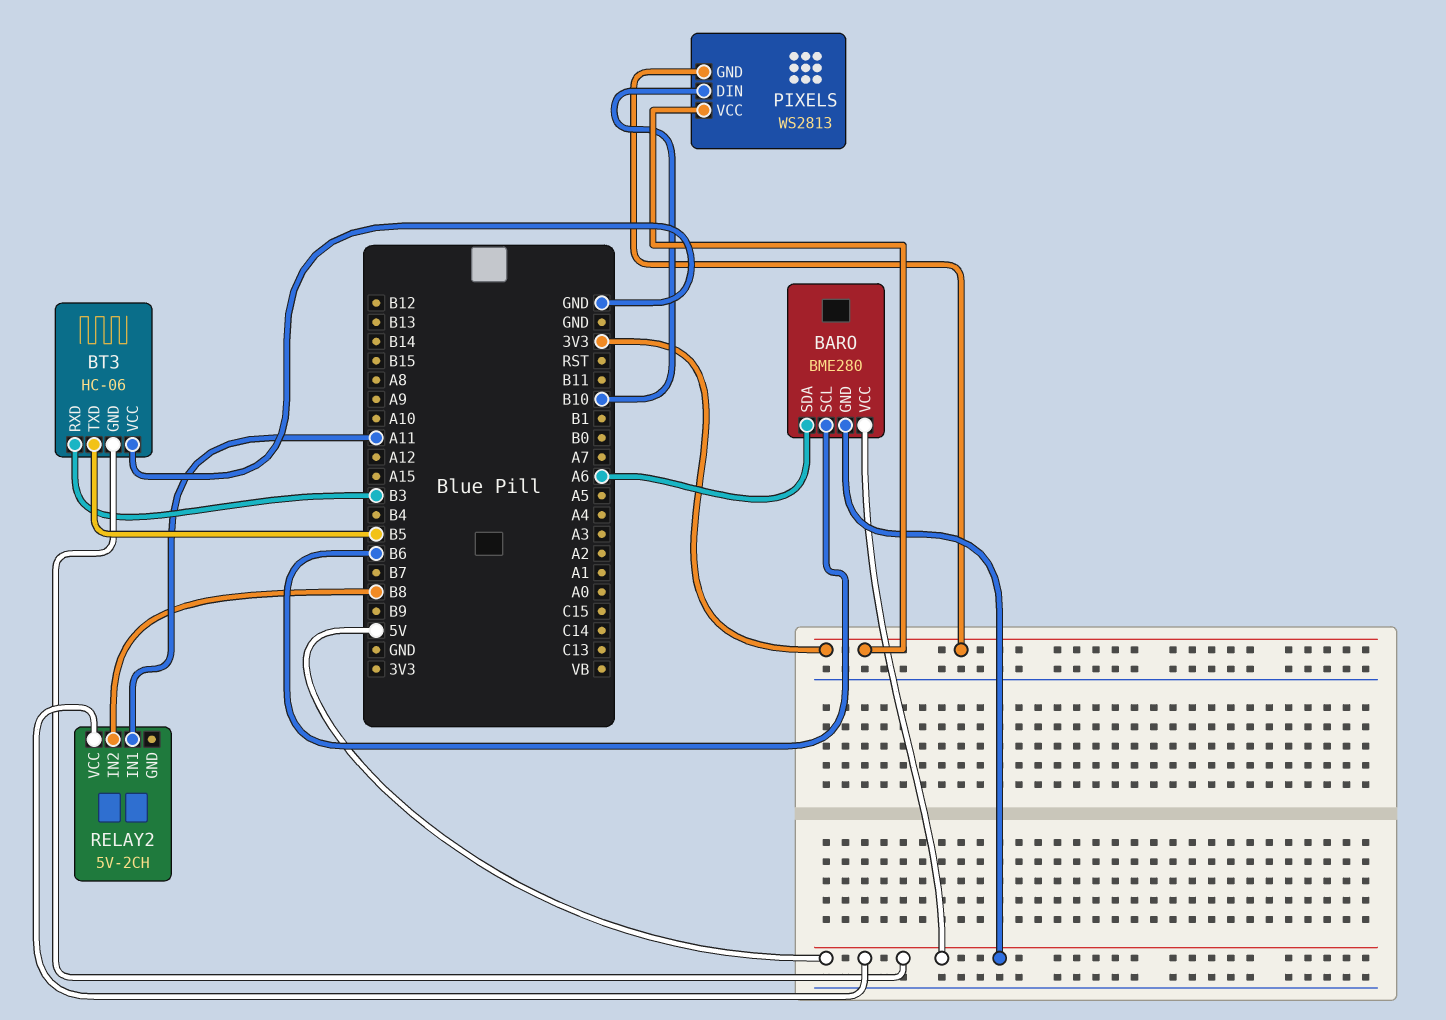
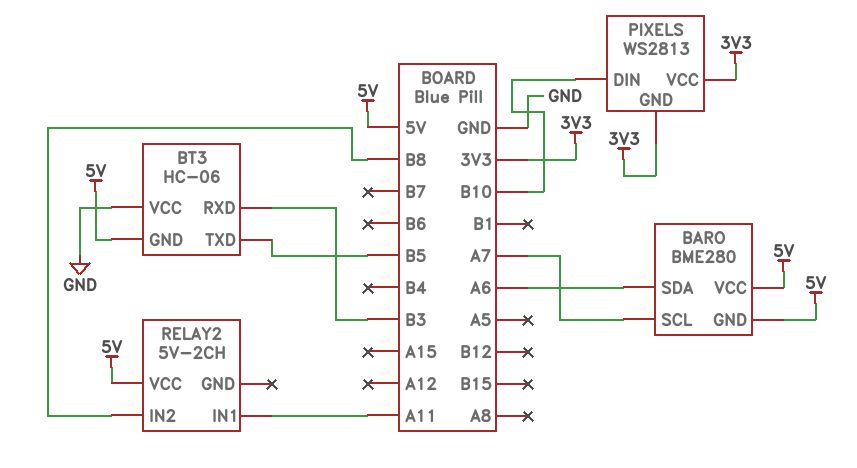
BARO pin SCL: B6 -> A7

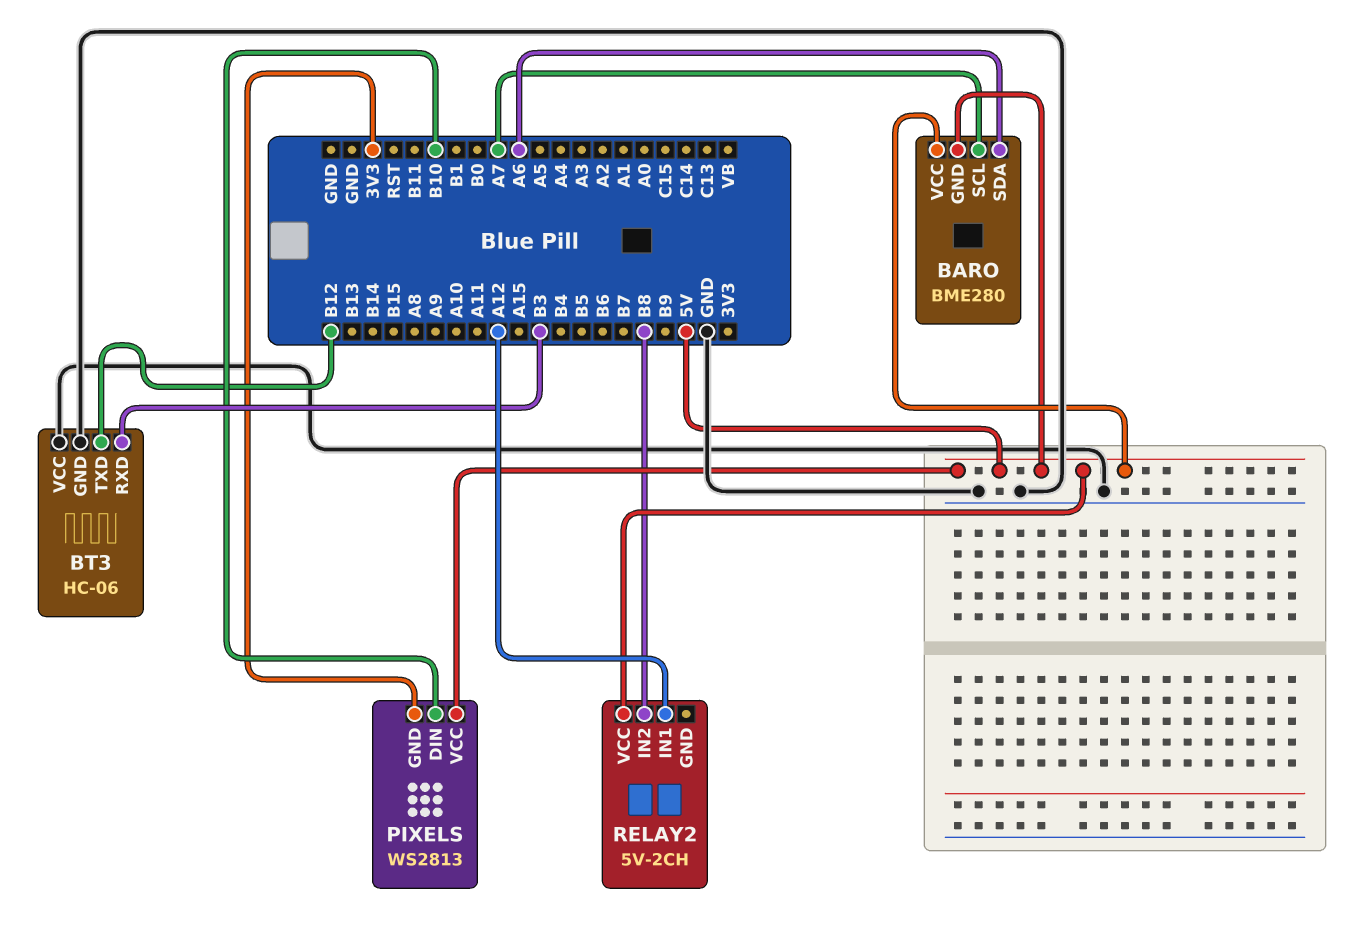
BT3 pin GND: 5V -> GND
BT3 pin TXD: B5 -> B12
PIXELS pin VCC: 3V3 -> 5V
RELAY2 pin IN1: A11 -> A12

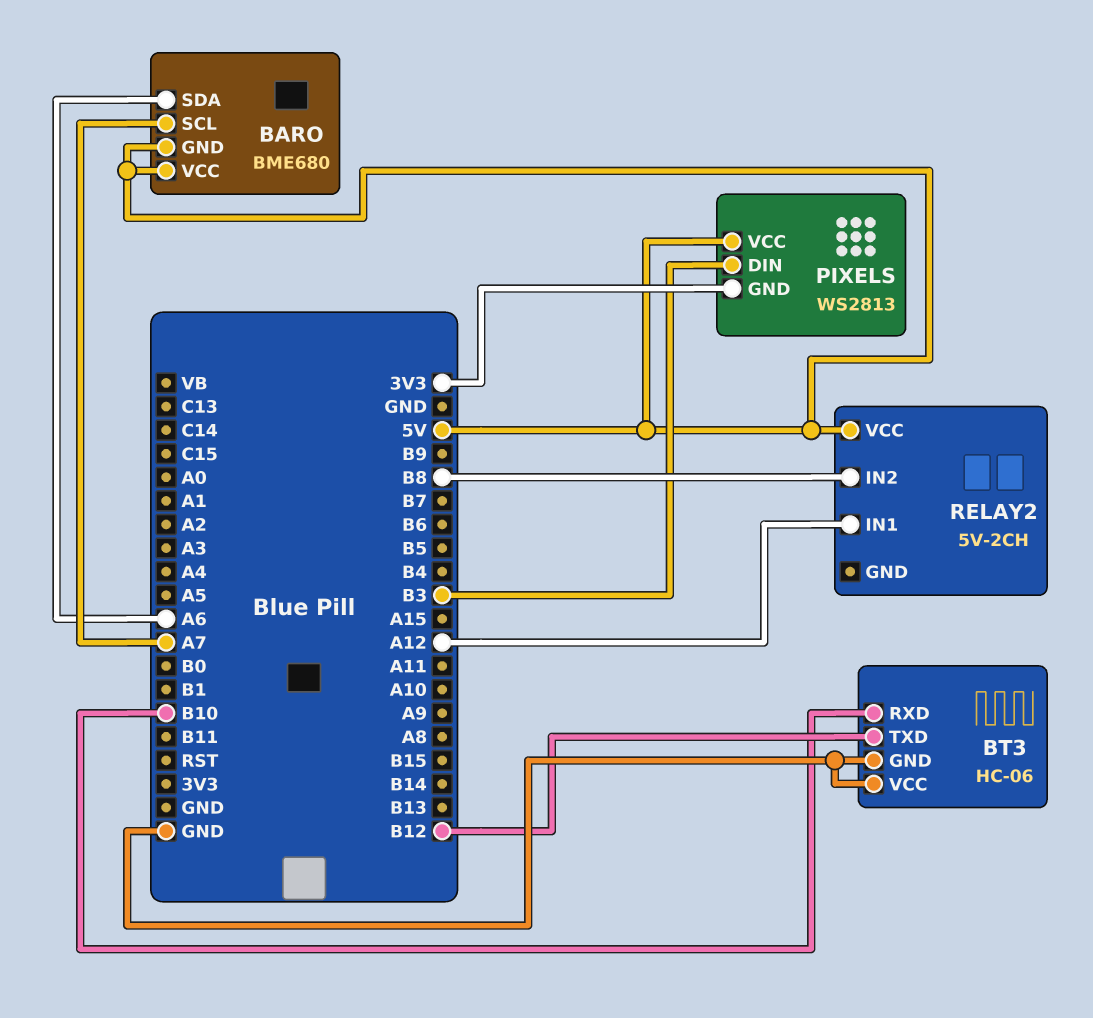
BARO: BME280 -> BME680
BT3 pin RXD: B3 -> B10
PIXELS pin DIN: B10 -> B3

